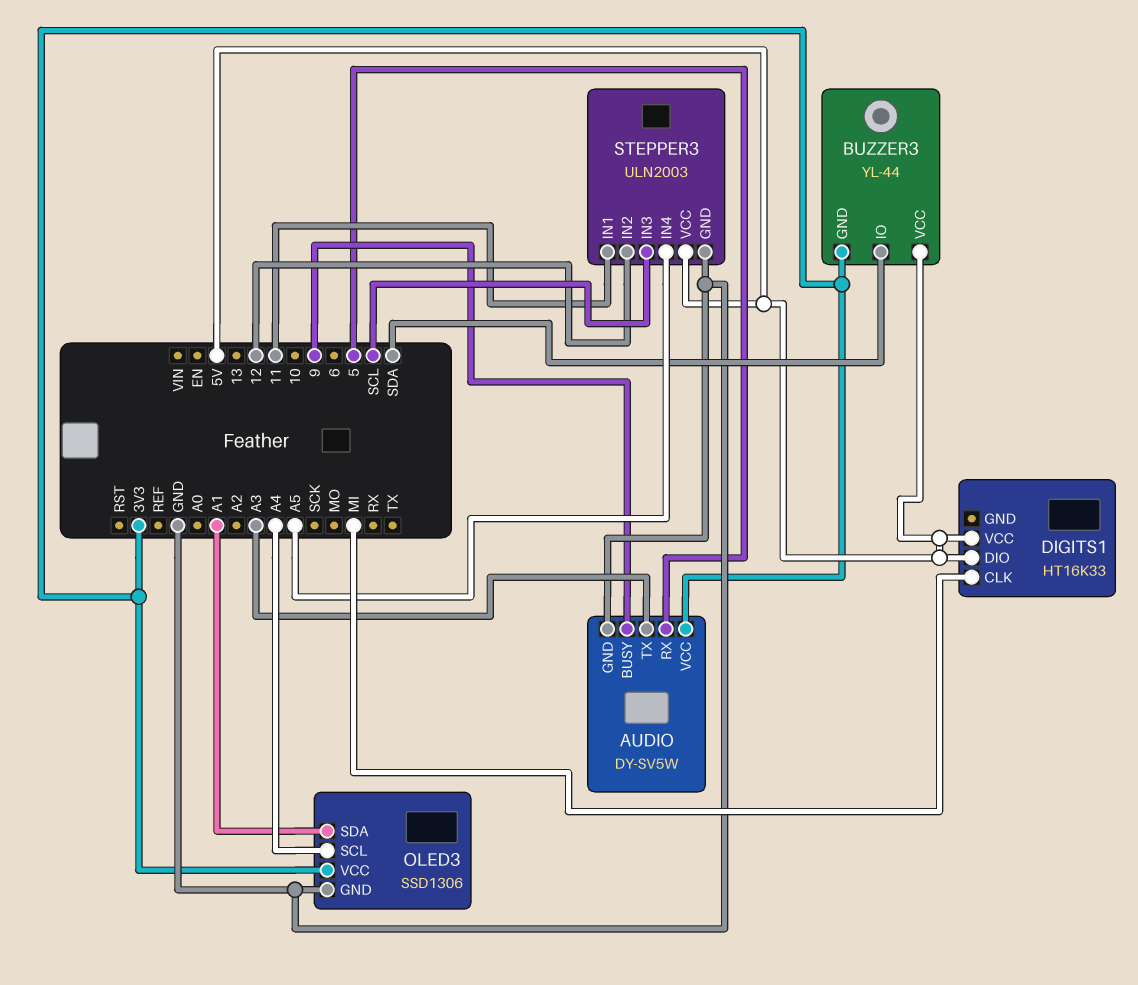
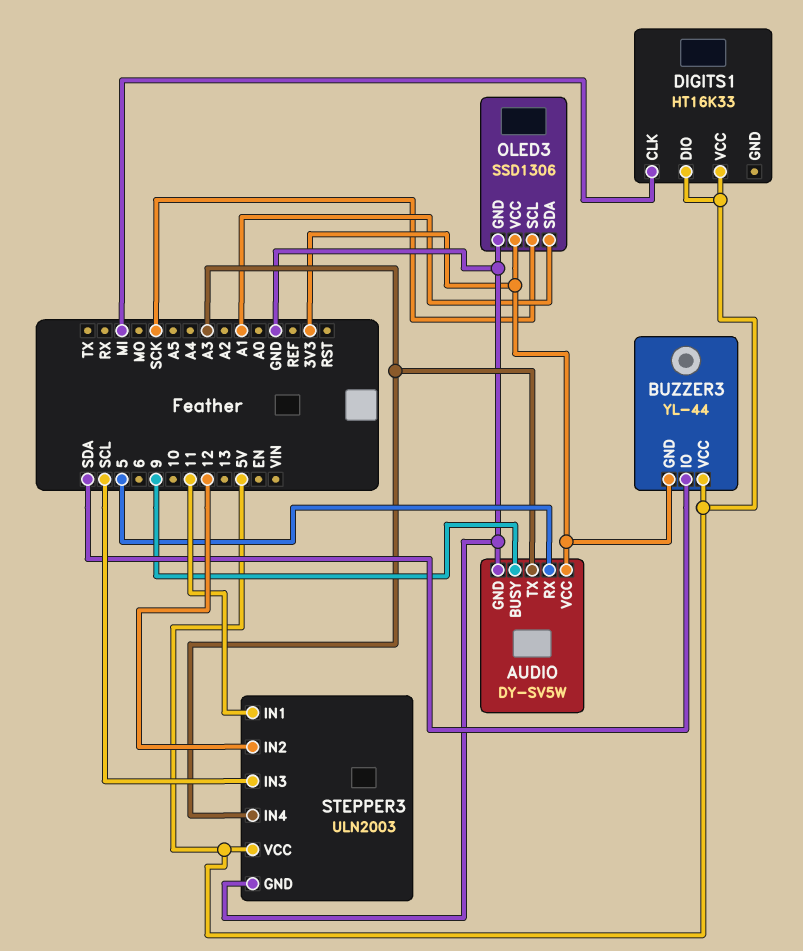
OLED3 pin SCL: A4 -> SCK
STEPPER3 pin IN4: A5 -> A3

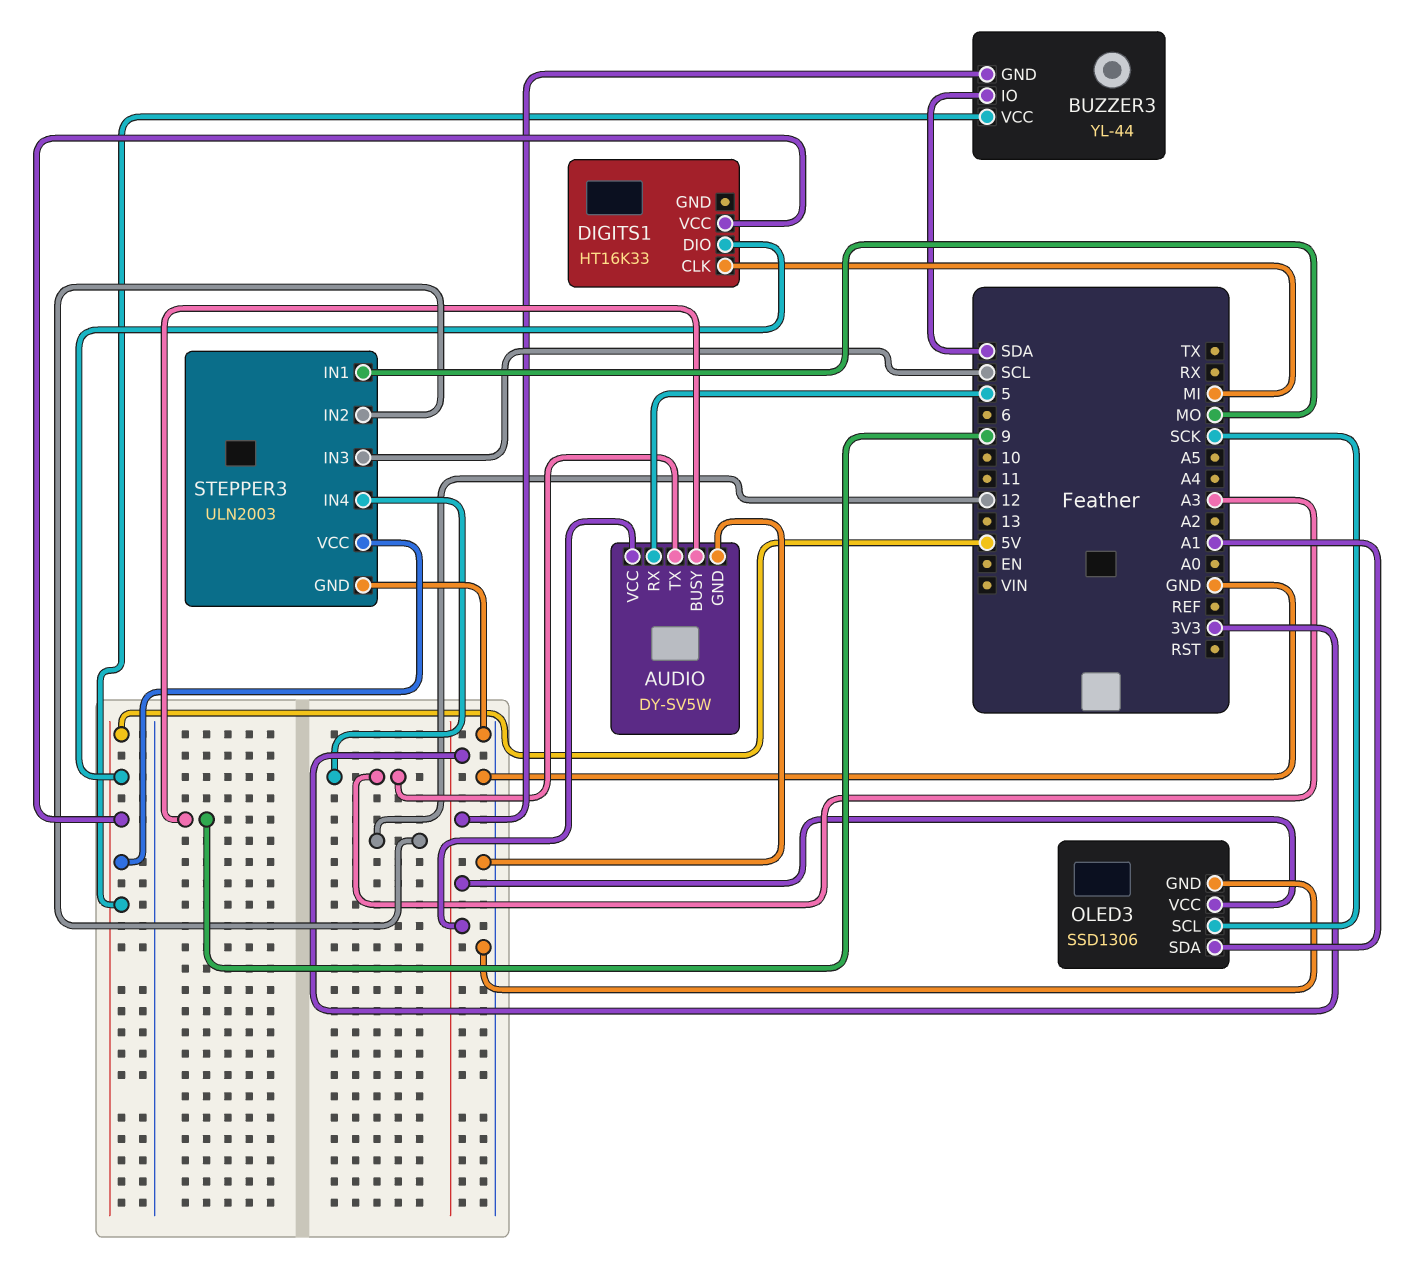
STEPPER3 pin IN1: 11 -> MO

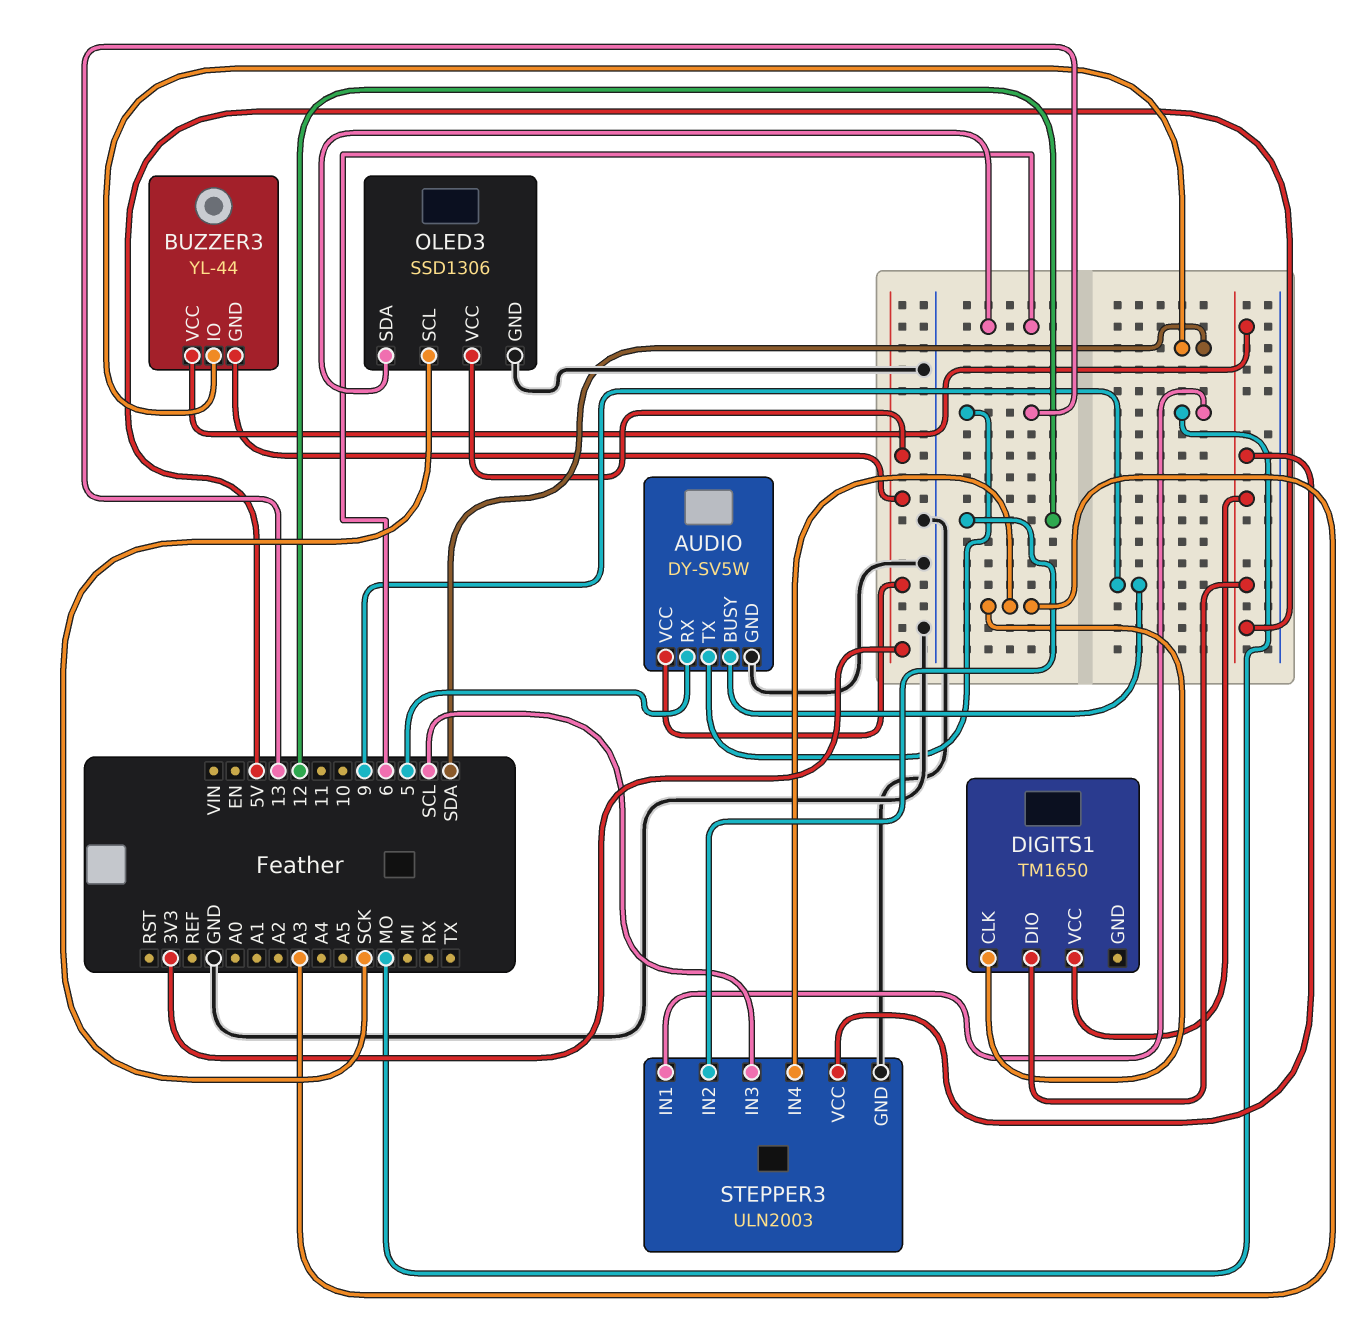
AUDIO pin TX: A3 -> 13
DIGITS1: HT16K33 -> TM1650
DIGITS1 pin CLK: MI -> A3
OLED3 pin SDA: A1 -> 6

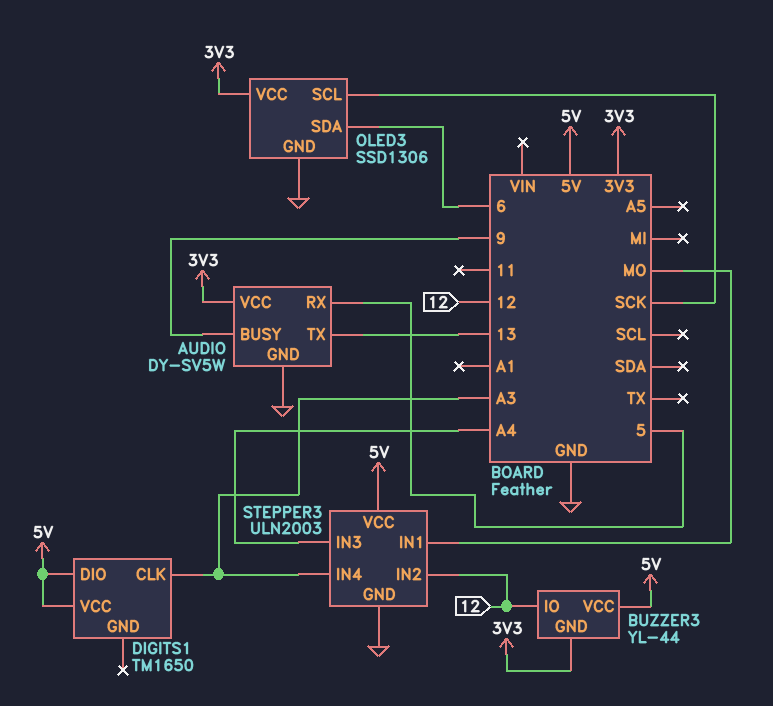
BUZZER3 pin IO: SDA -> 12
STEPPER3 pin IN3: SCL -> A4

